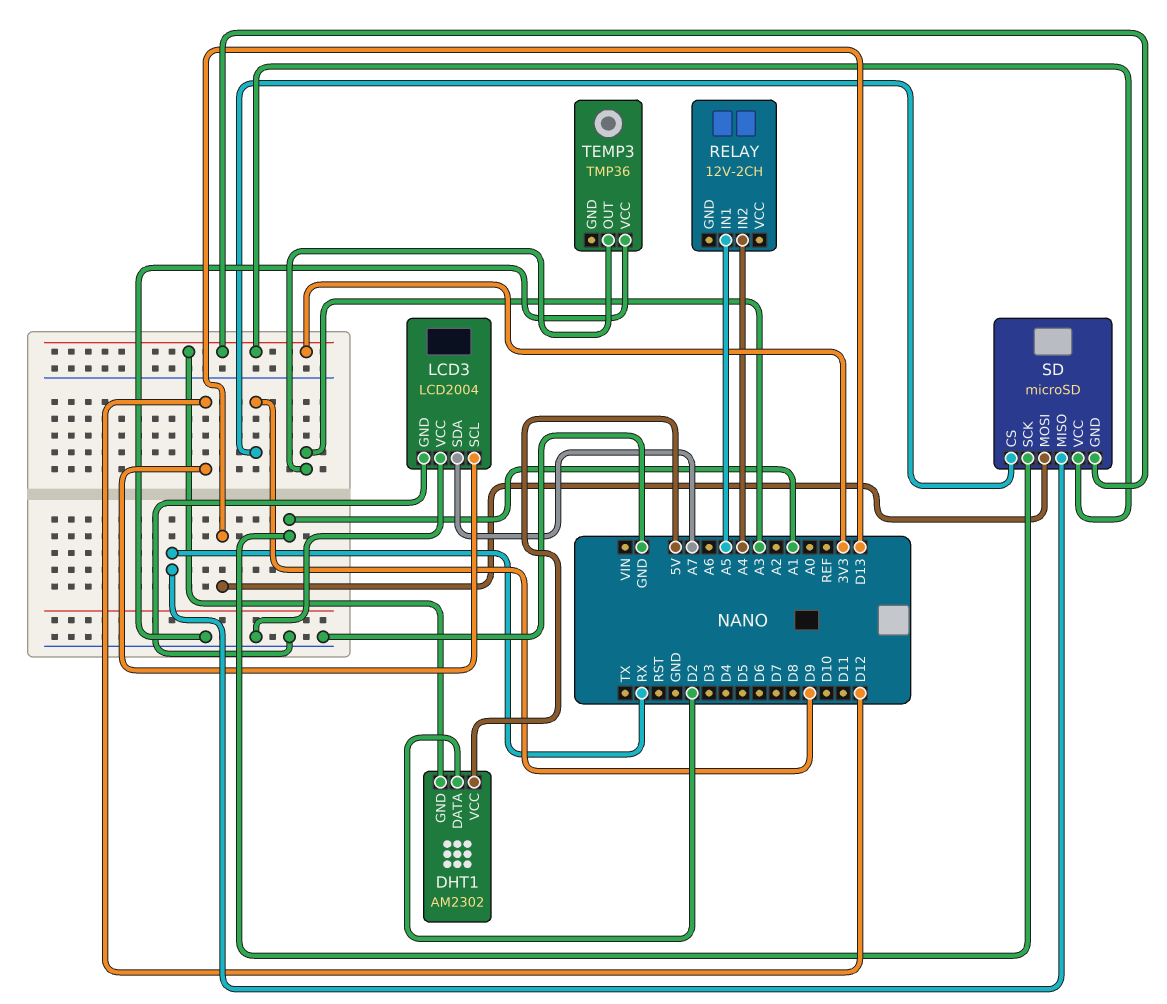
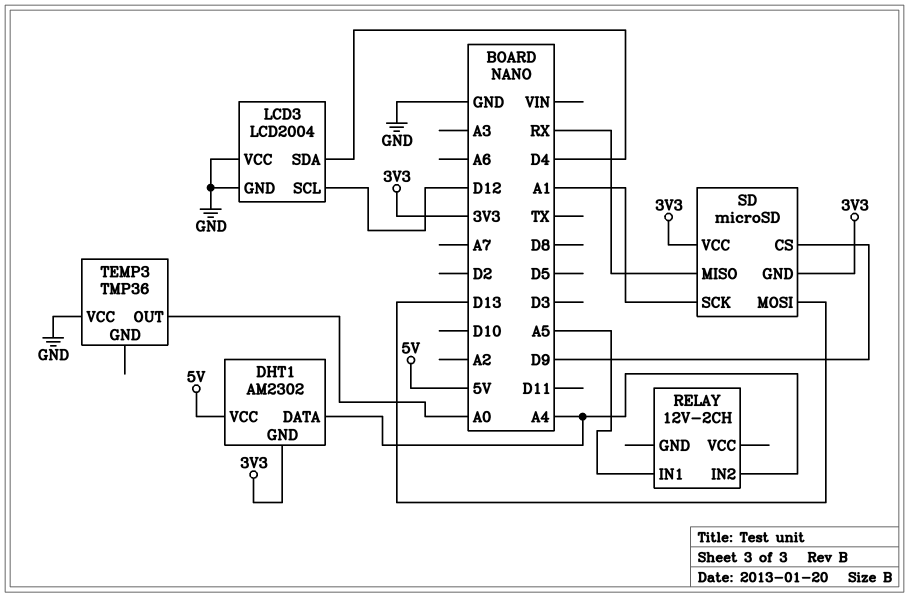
DHT1 pin DATA: D2 -> A4
LCD3 pin SDA: A7 -> D4
TEMP3 pin OUT: A3 -> A0

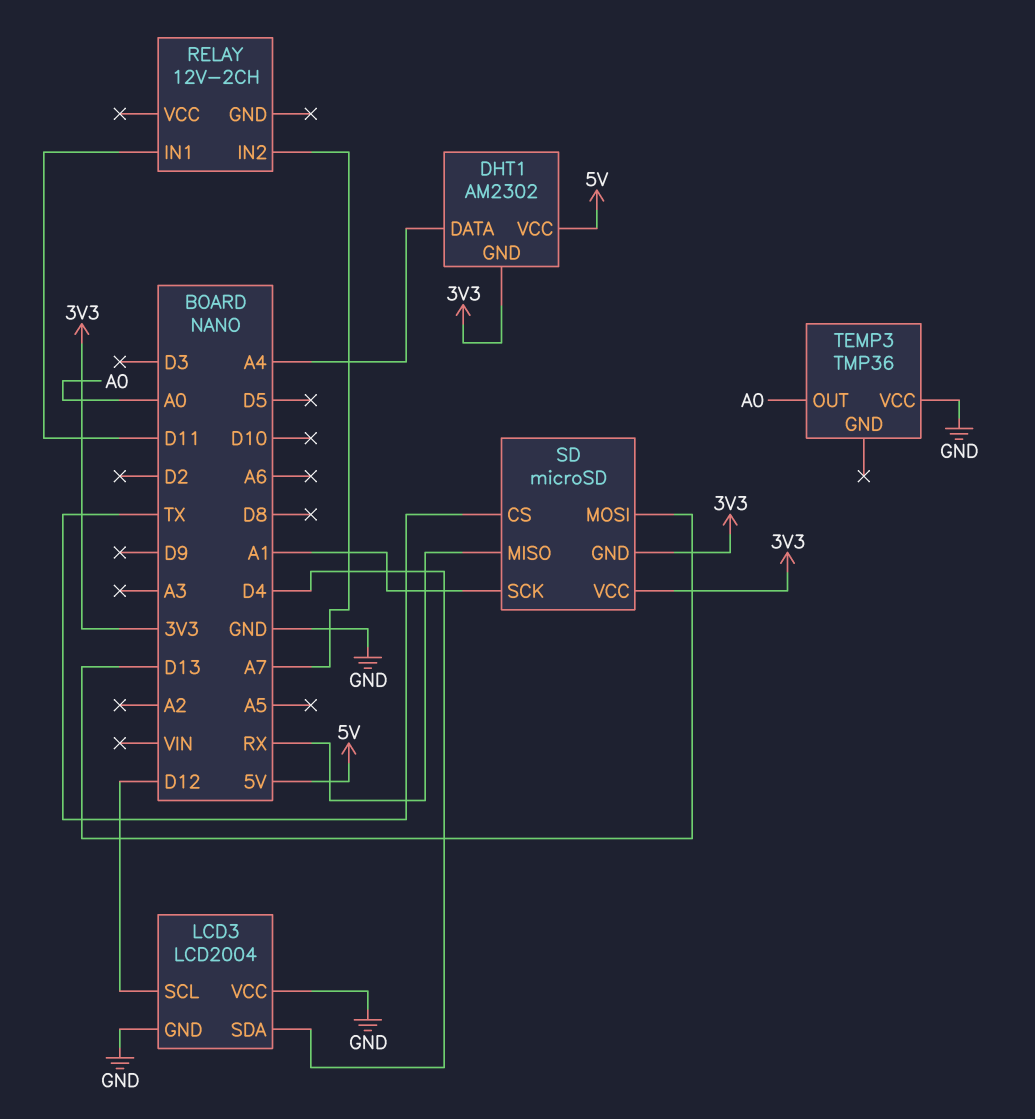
RELAY pin IN1: A5 -> D11
RELAY pin IN2: A4 -> A7
SD pin CS: D9 -> TX

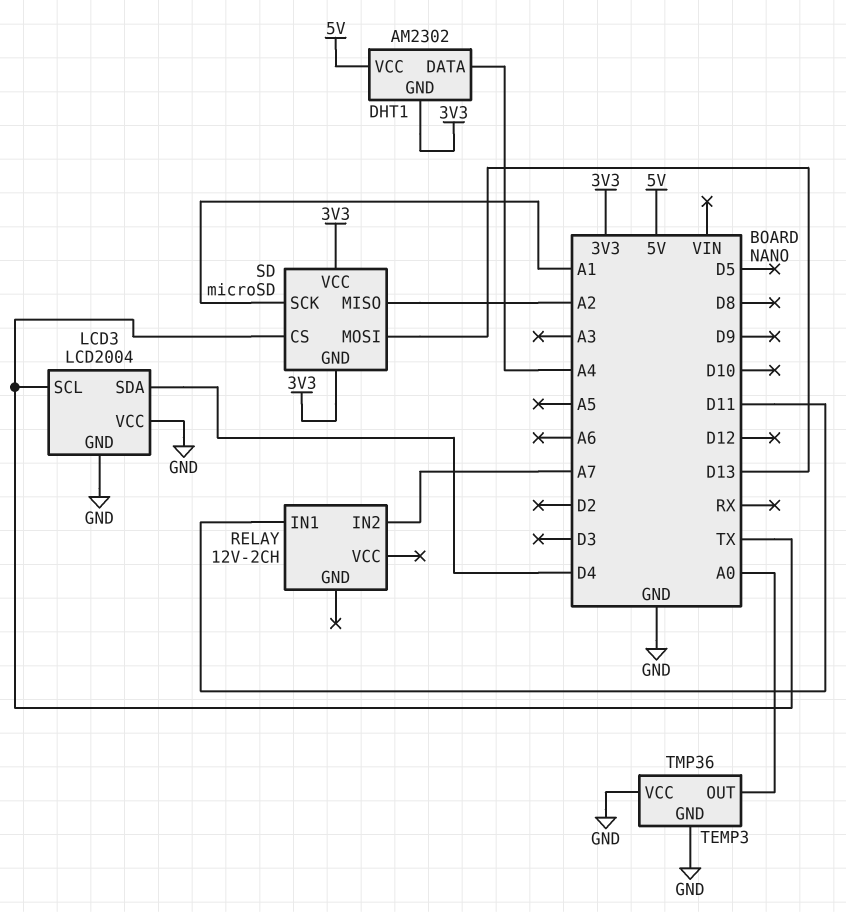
LCD3 pin SCL: D12 -> TX
SD pin MISO: RX -> A2
TEMP3 pin GND: none -> GND

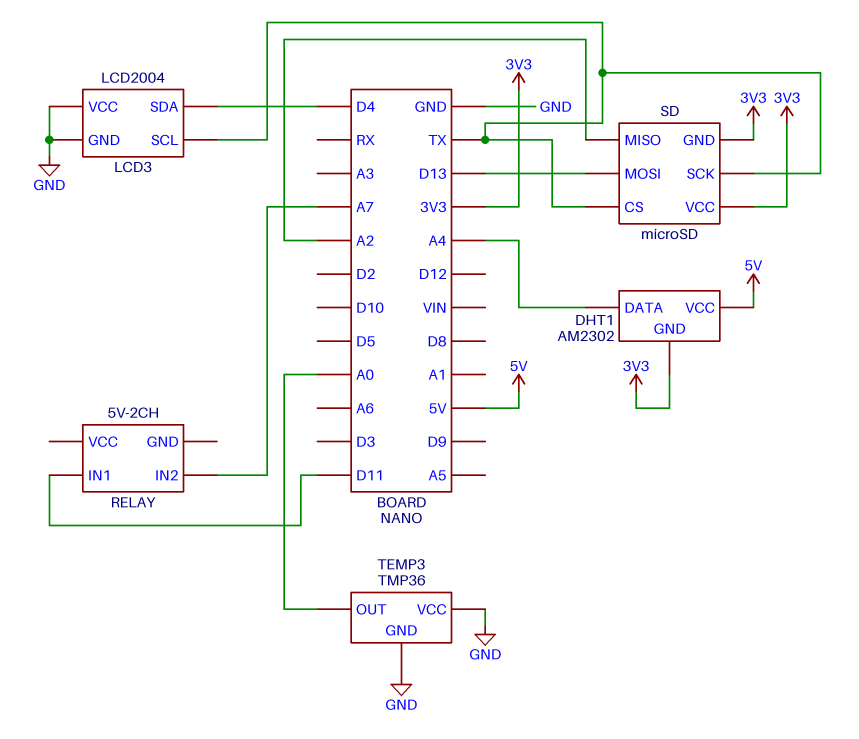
RELAY: 12V-2CH -> 5V-2CH
SD pin SCK: A1 -> TX

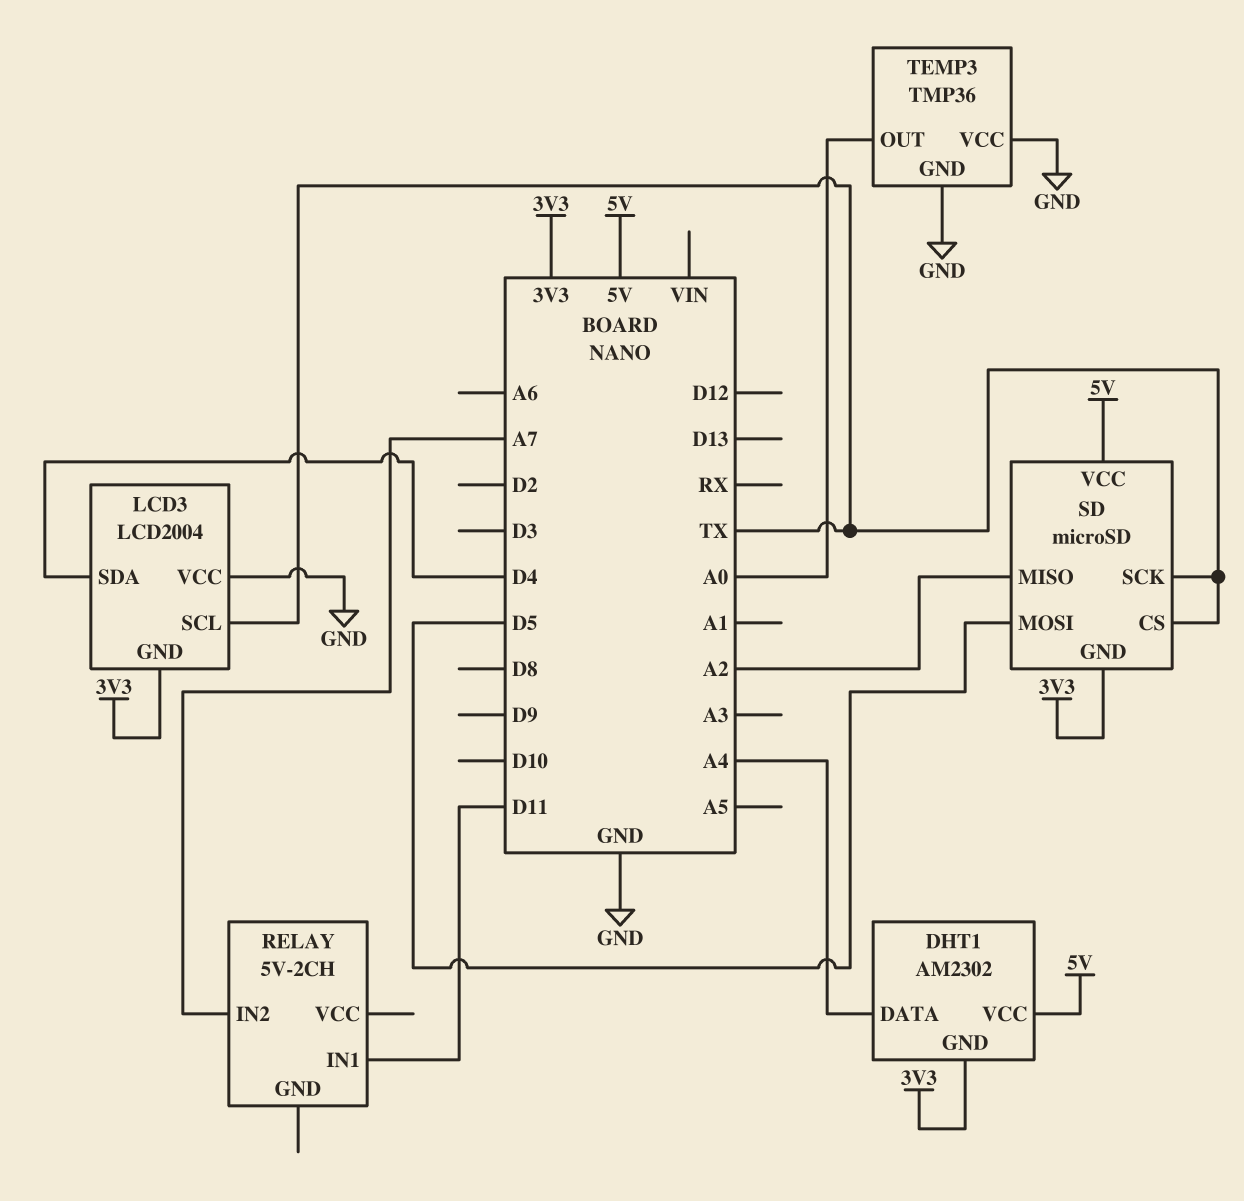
LCD3 pin GND: GND -> 3V3
SD pin MOSI: D13 -> D5
SD pin VCC: 3V3 -> 5V

